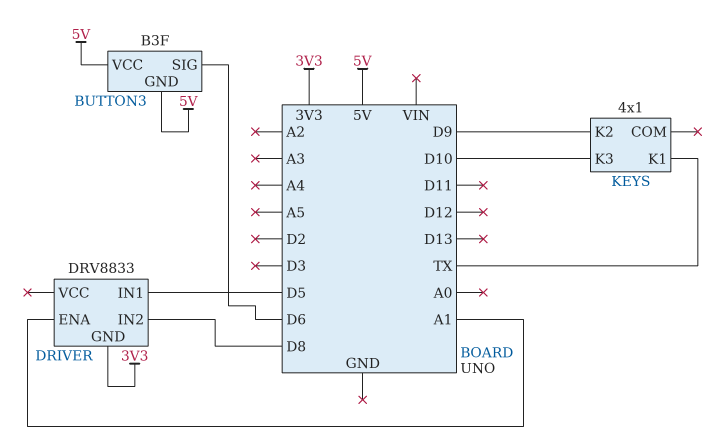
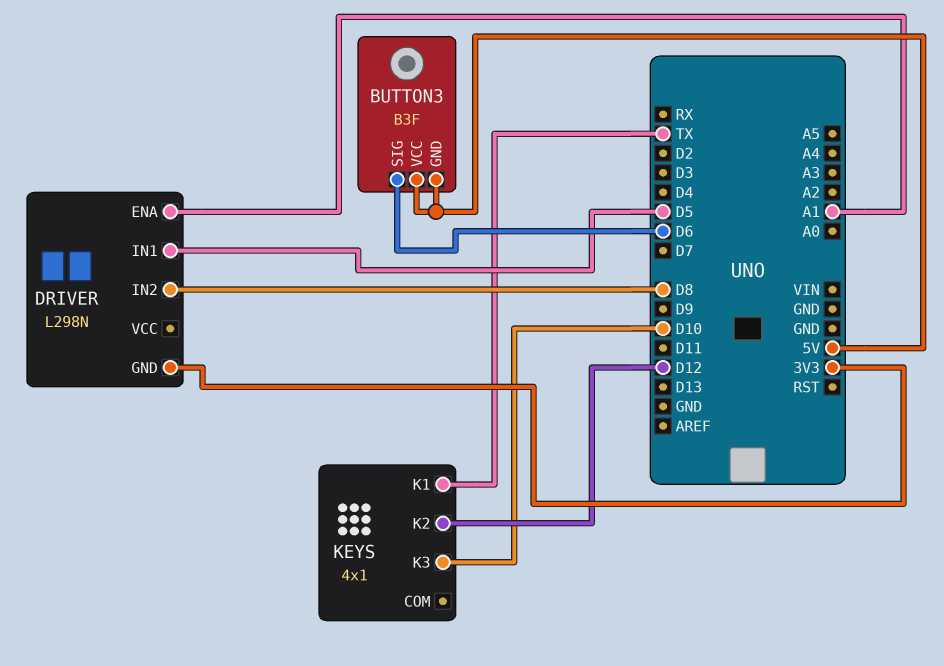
DRIVER: DRV8833 -> L298N
KEYS pin K2: D9 -> D12

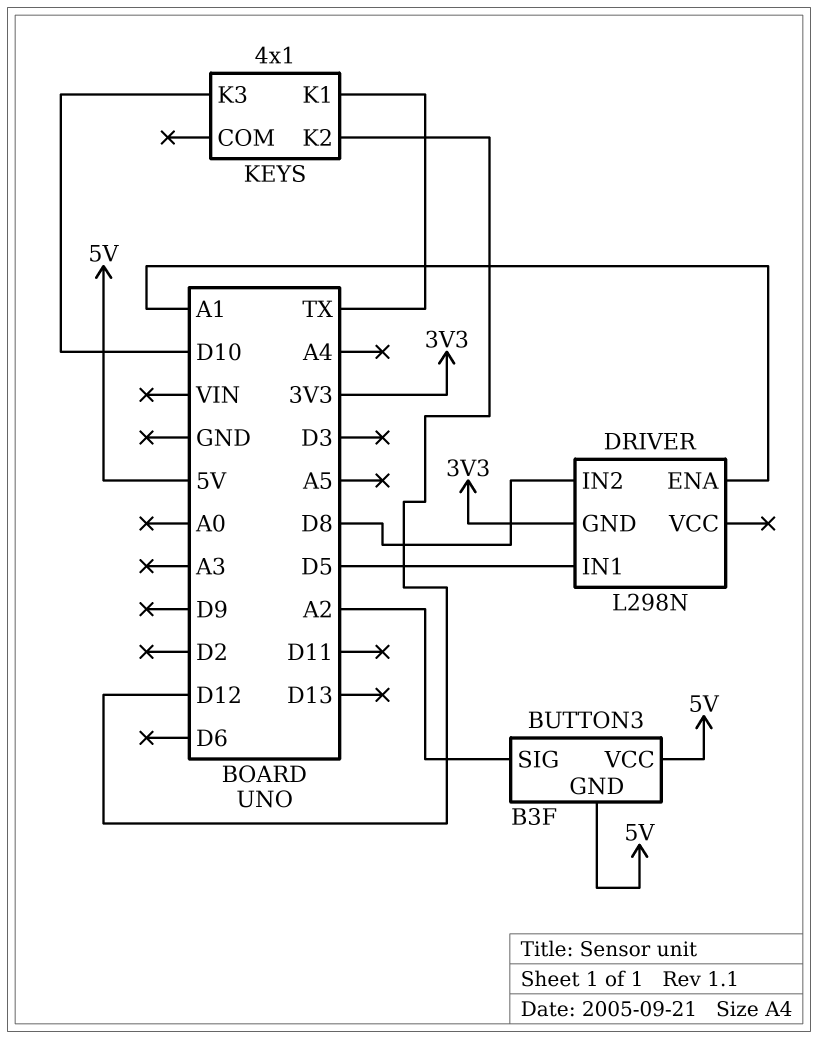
BUTTON3 pin SIG: D6 -> A2

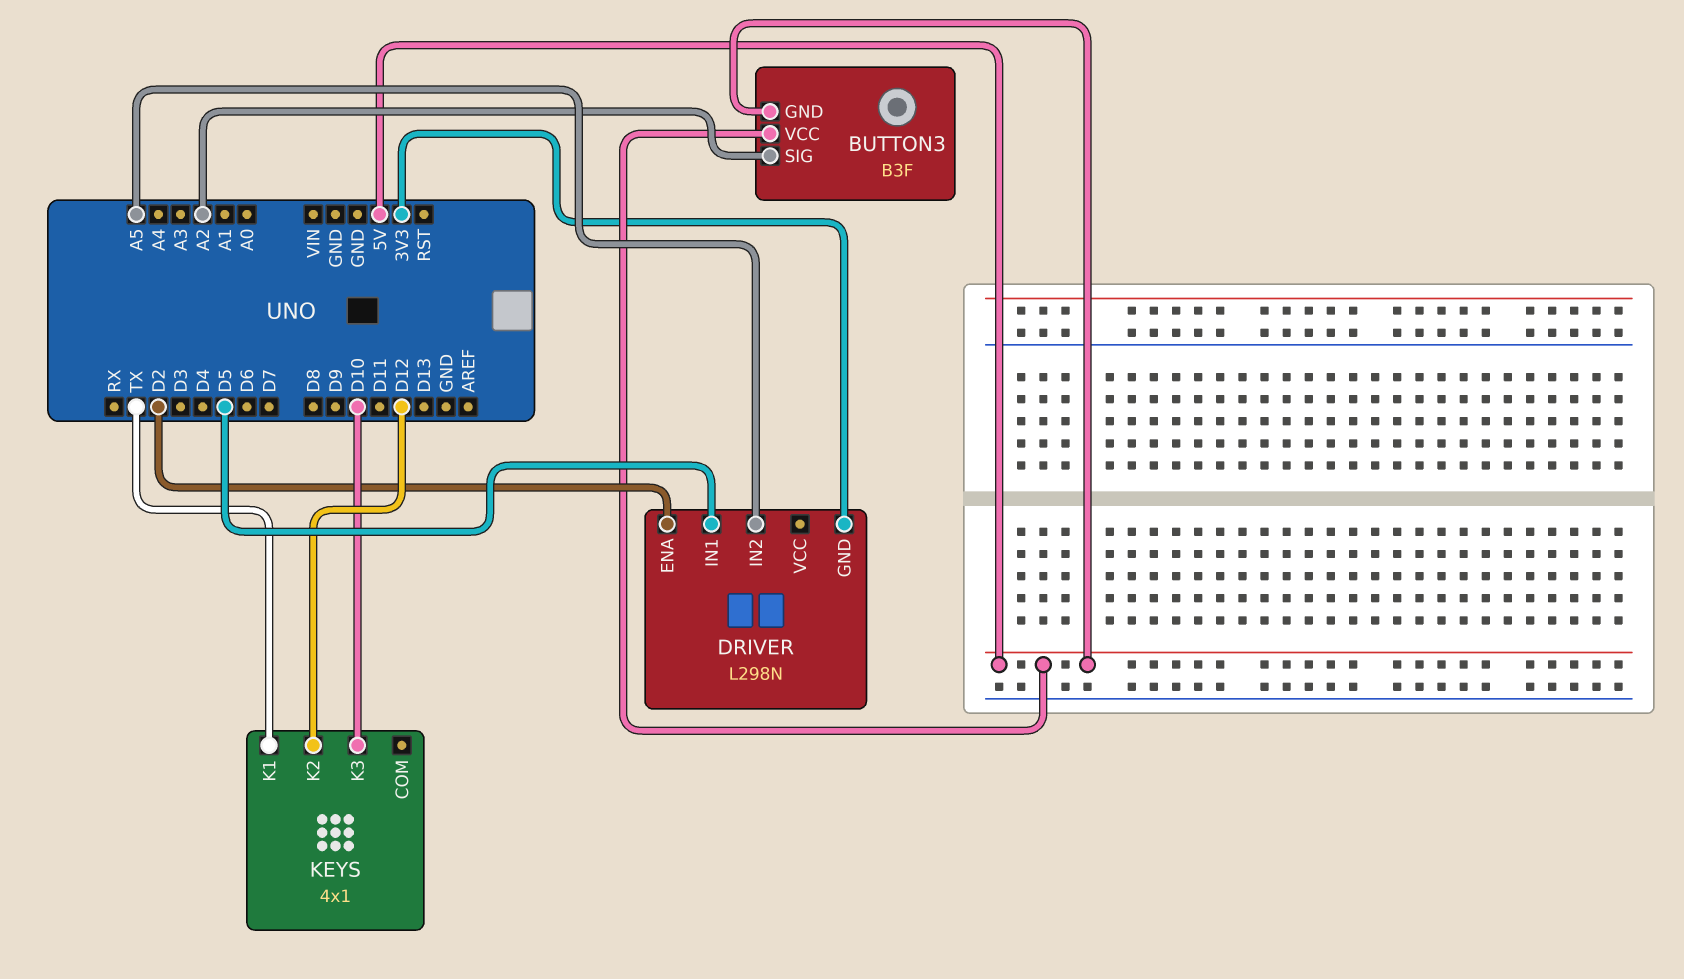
DRIVER pin ENA: A1 -> D2
DRIVER pin IN2: D8 -> A5

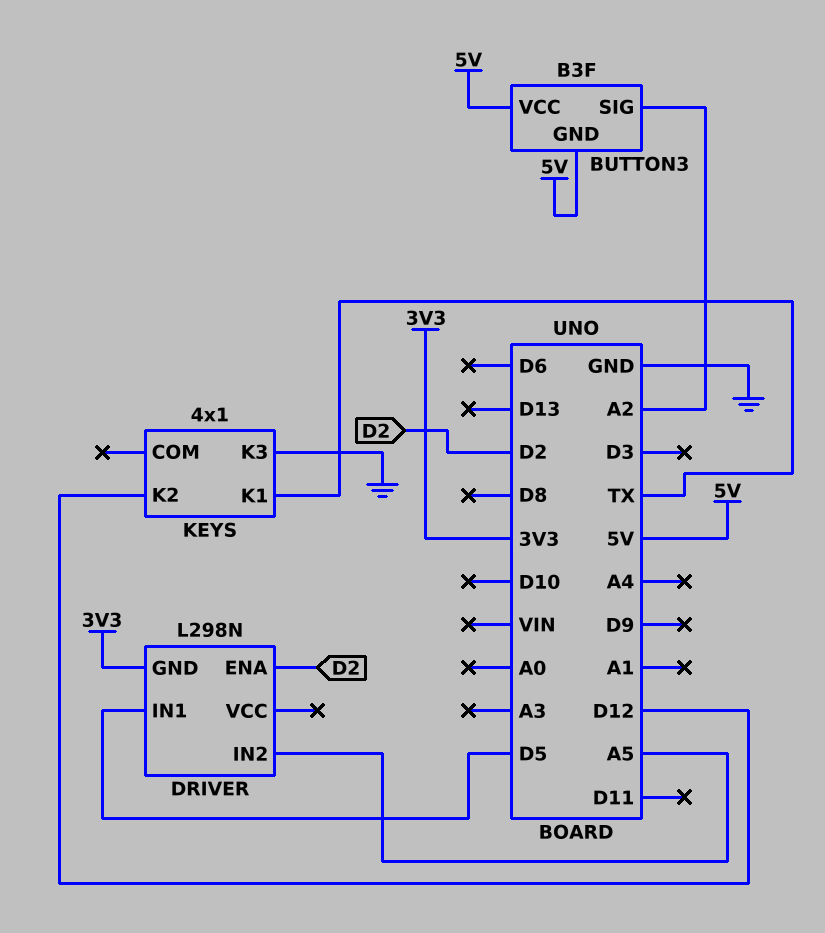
KEYS pin K3: D10 -> GND

